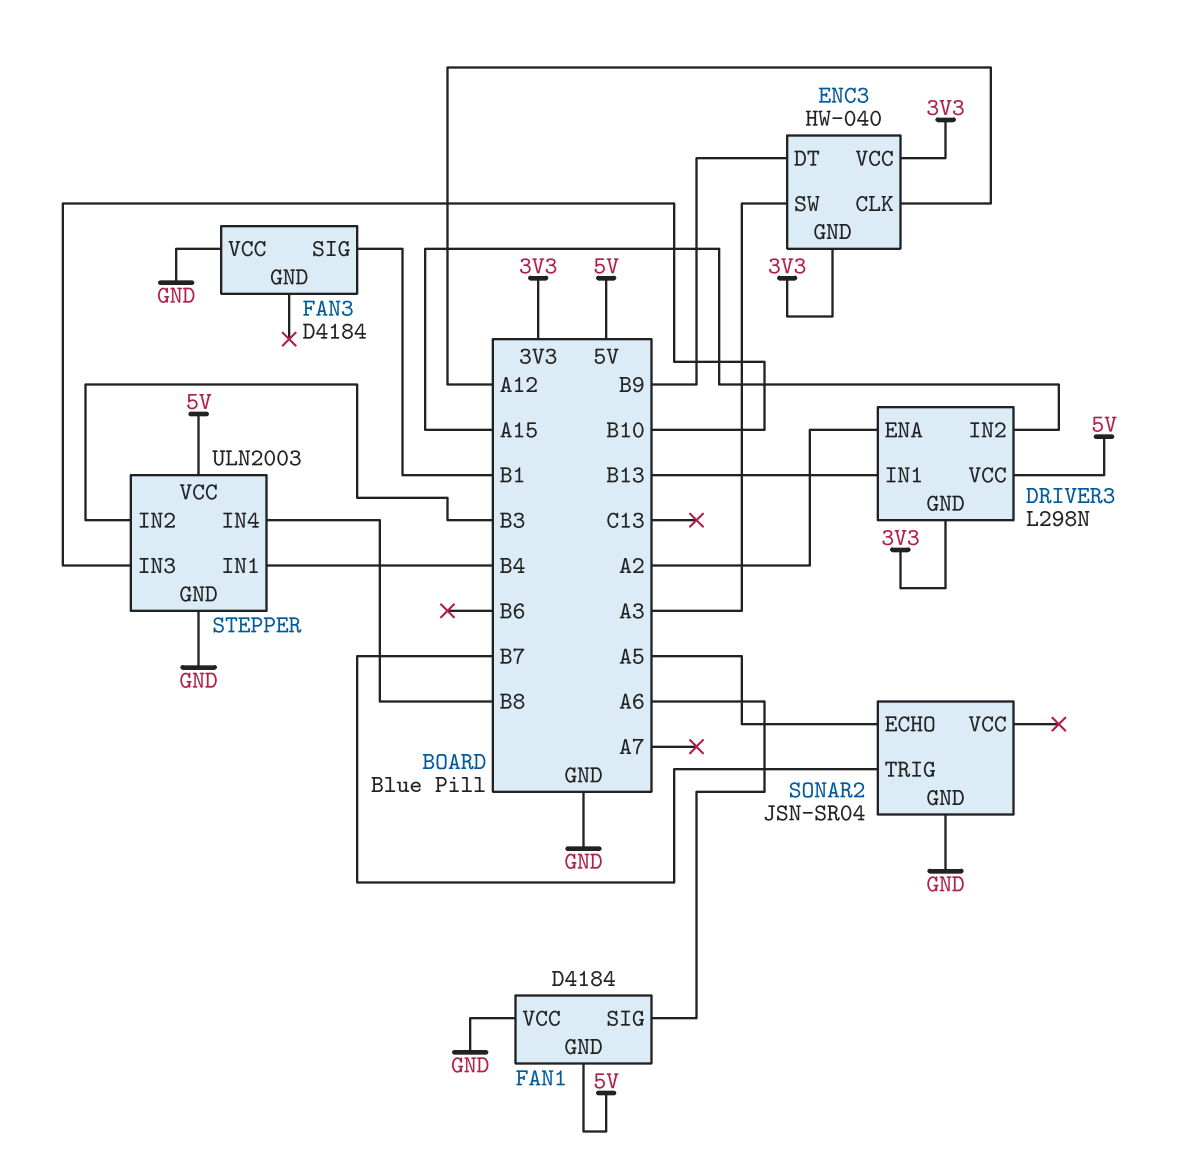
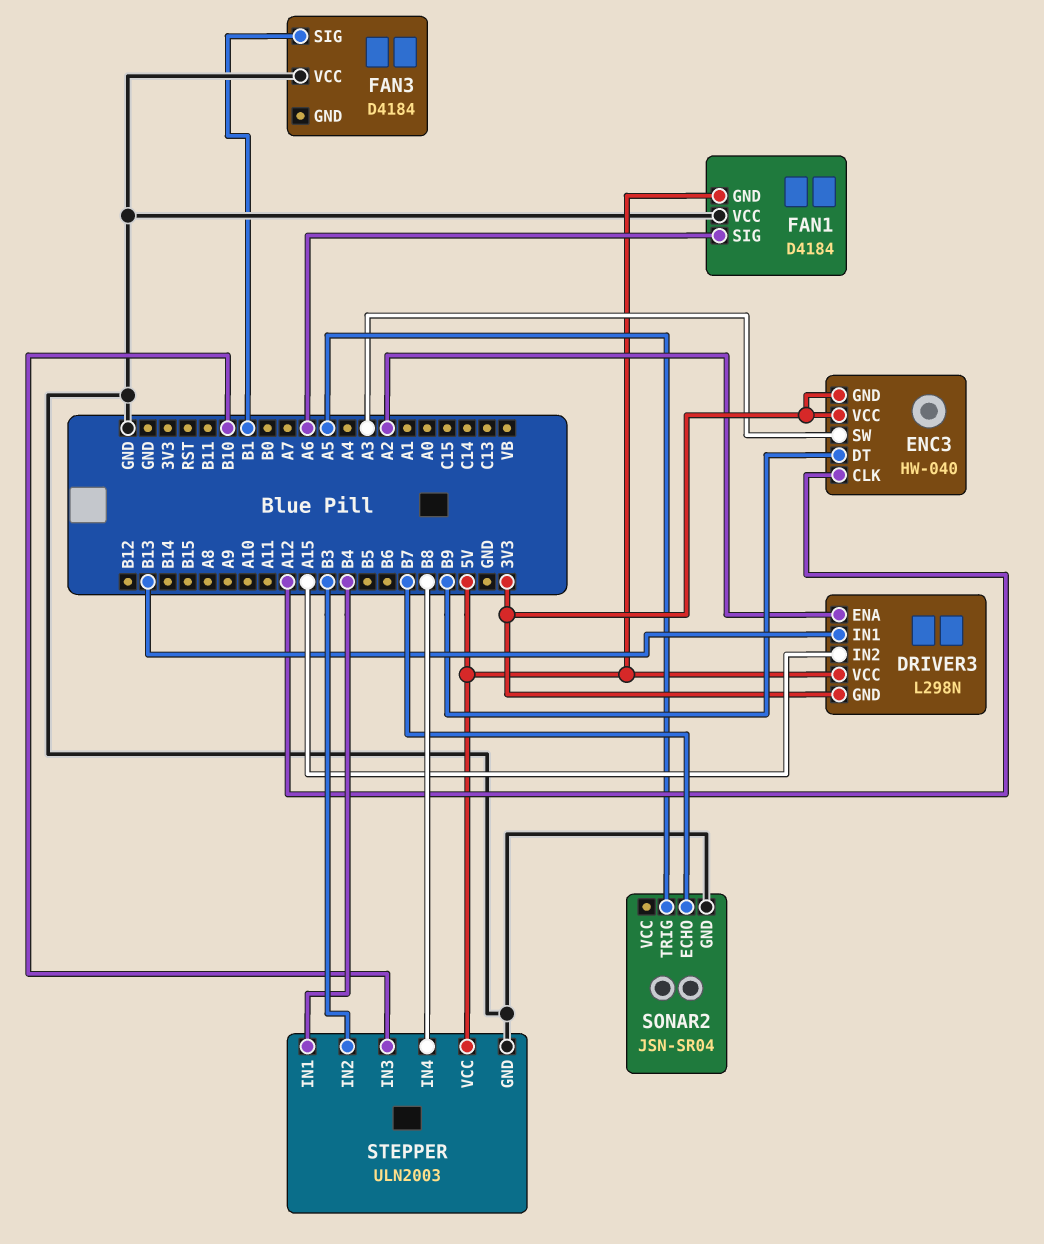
SONAR2 pin ECHO: A5 -> B7
SONAR2 pin TRIG: B7 -> A5

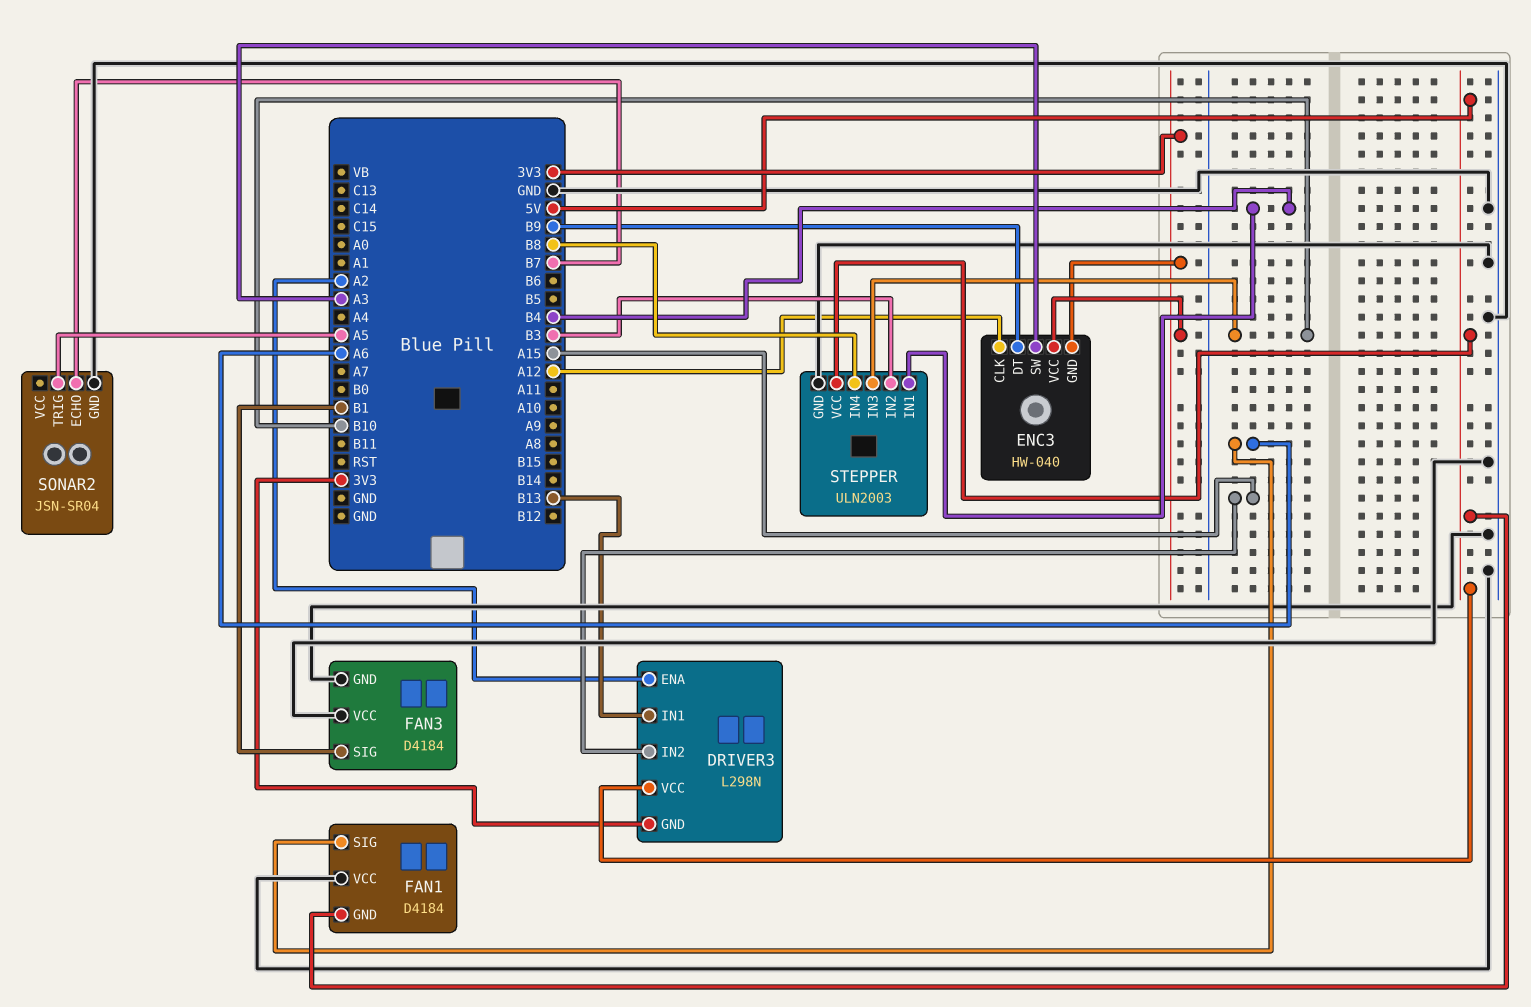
FAN3 pin GND: none -> GND

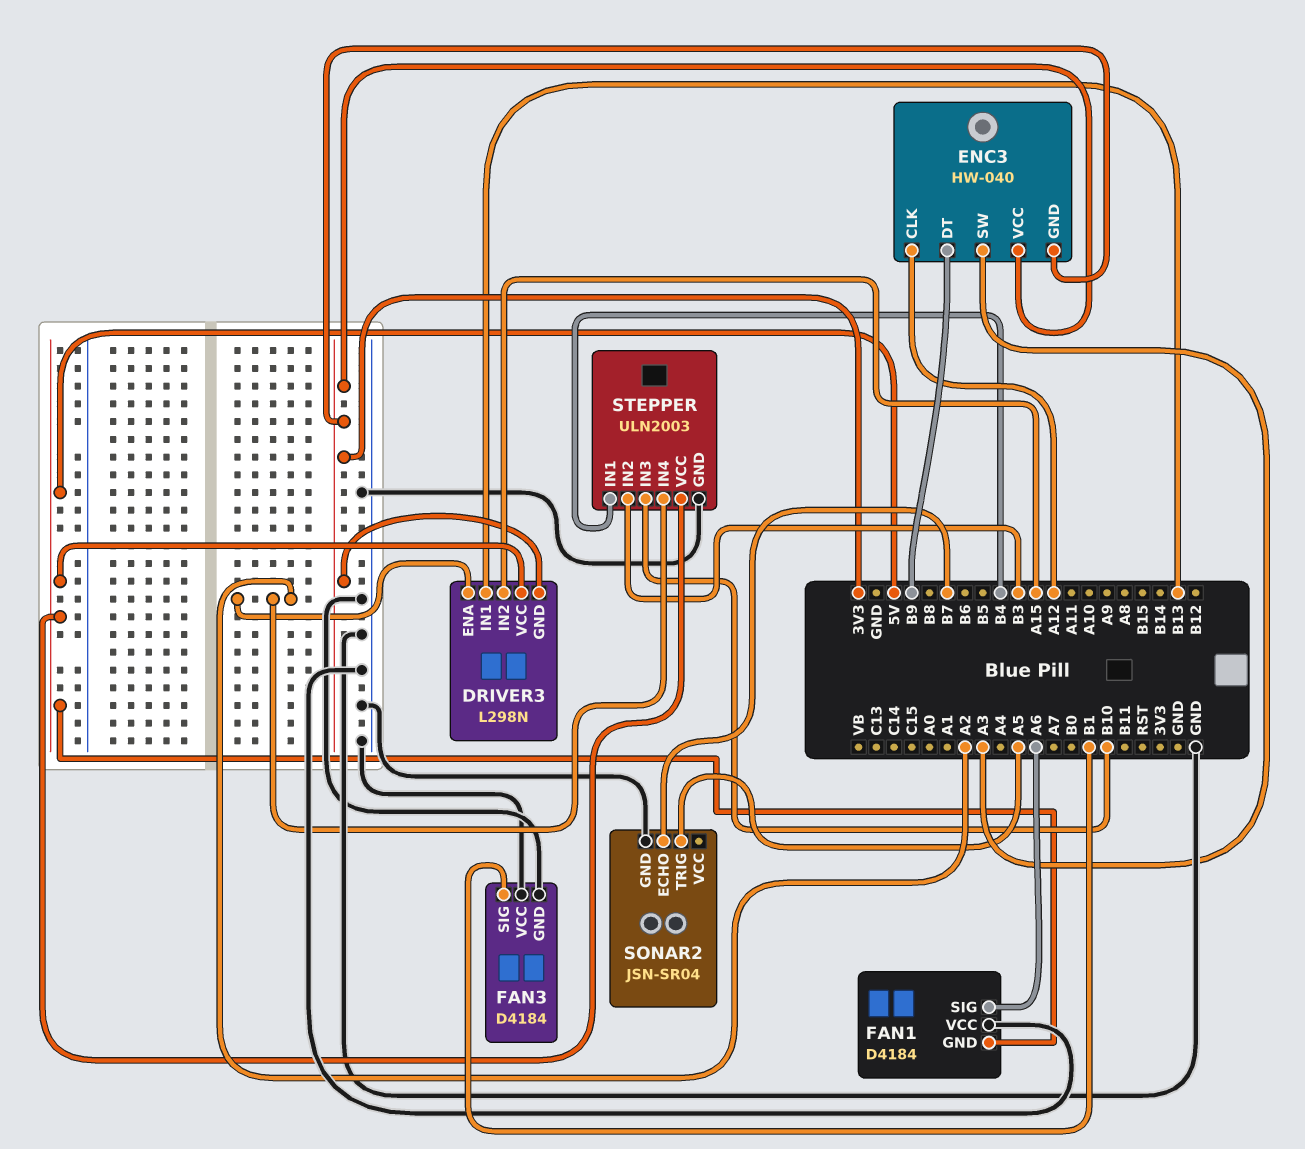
STEPPER pin IN4: B8 -> A2

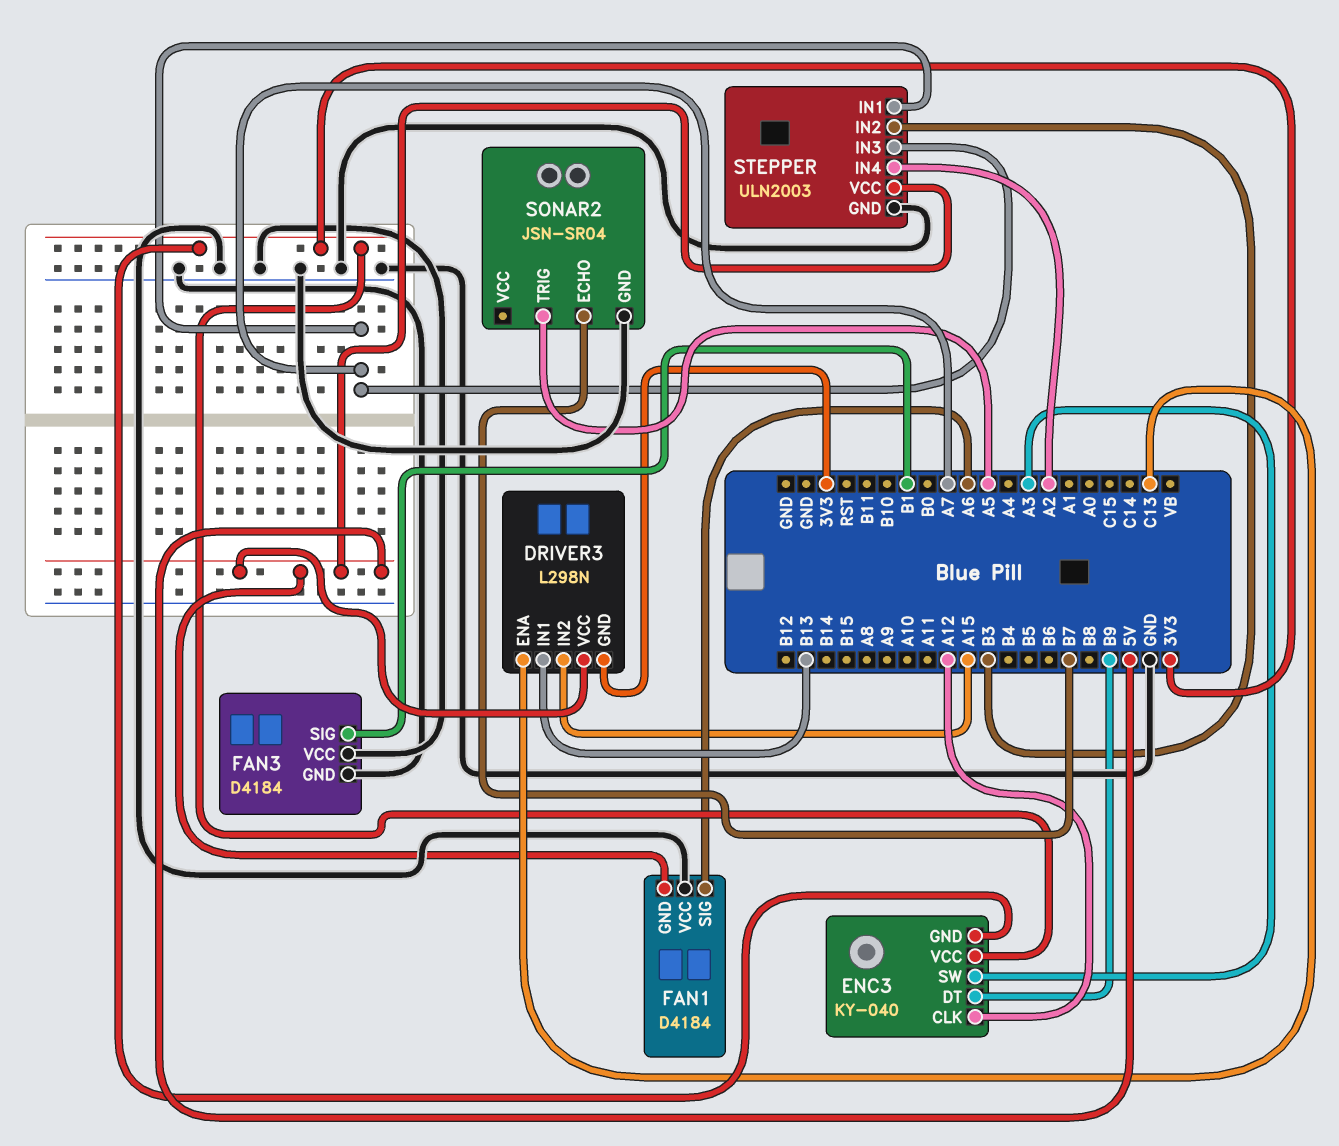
DRIVER3 pin ENA: A2 -> C13
ENC3: HW-040 -> KY-040
STEPPER pin IN1: B4 -> A7
STEPPER pin IN3: B10 -> A7

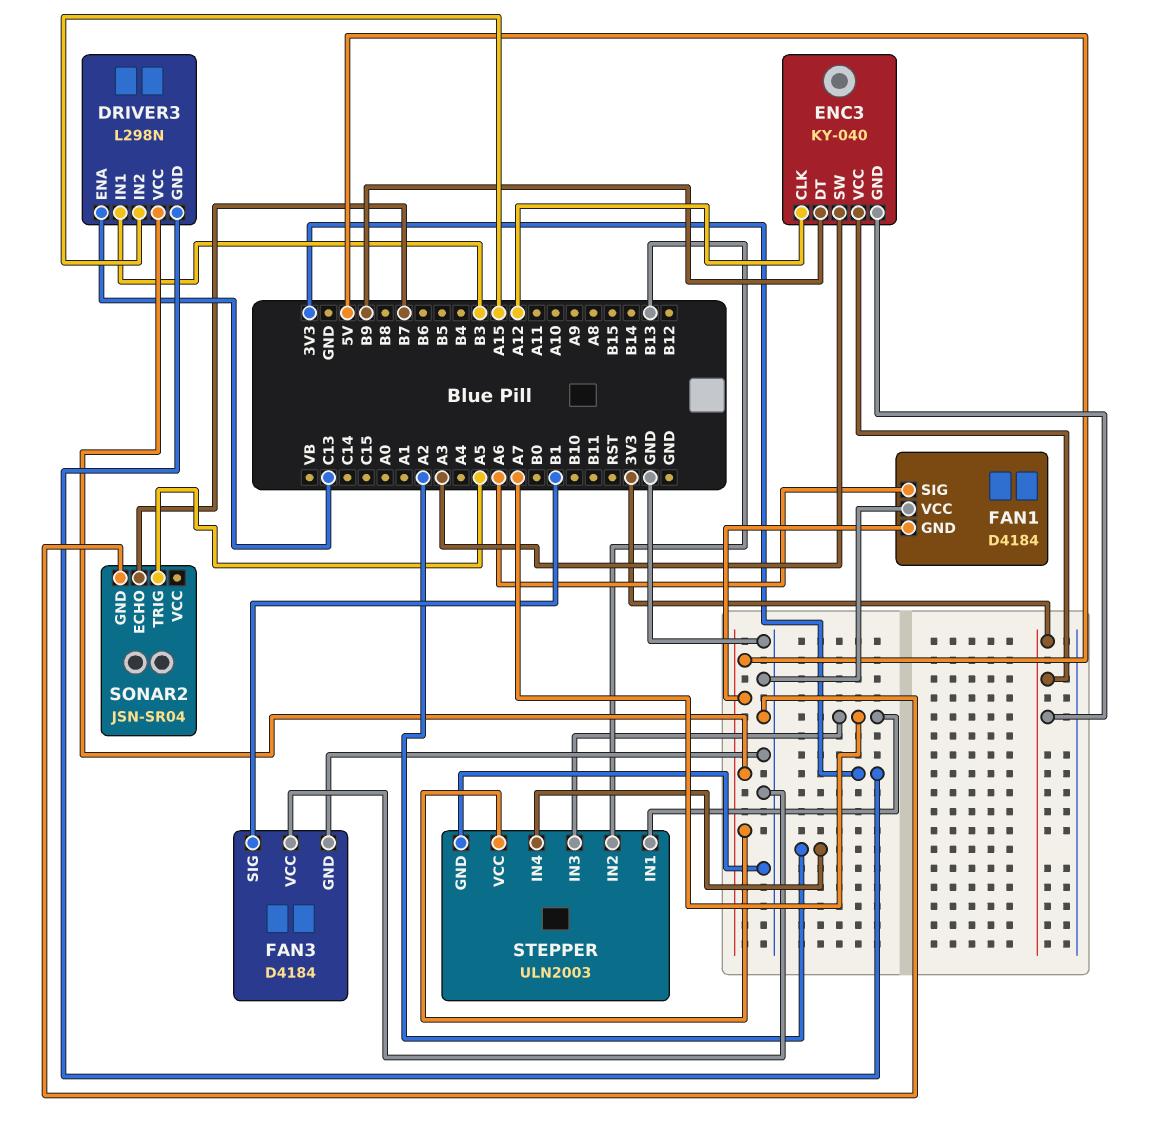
DRIVER3 pin IN1: B13 -> B3
STEPPER pin IN2: B3 -> B13

